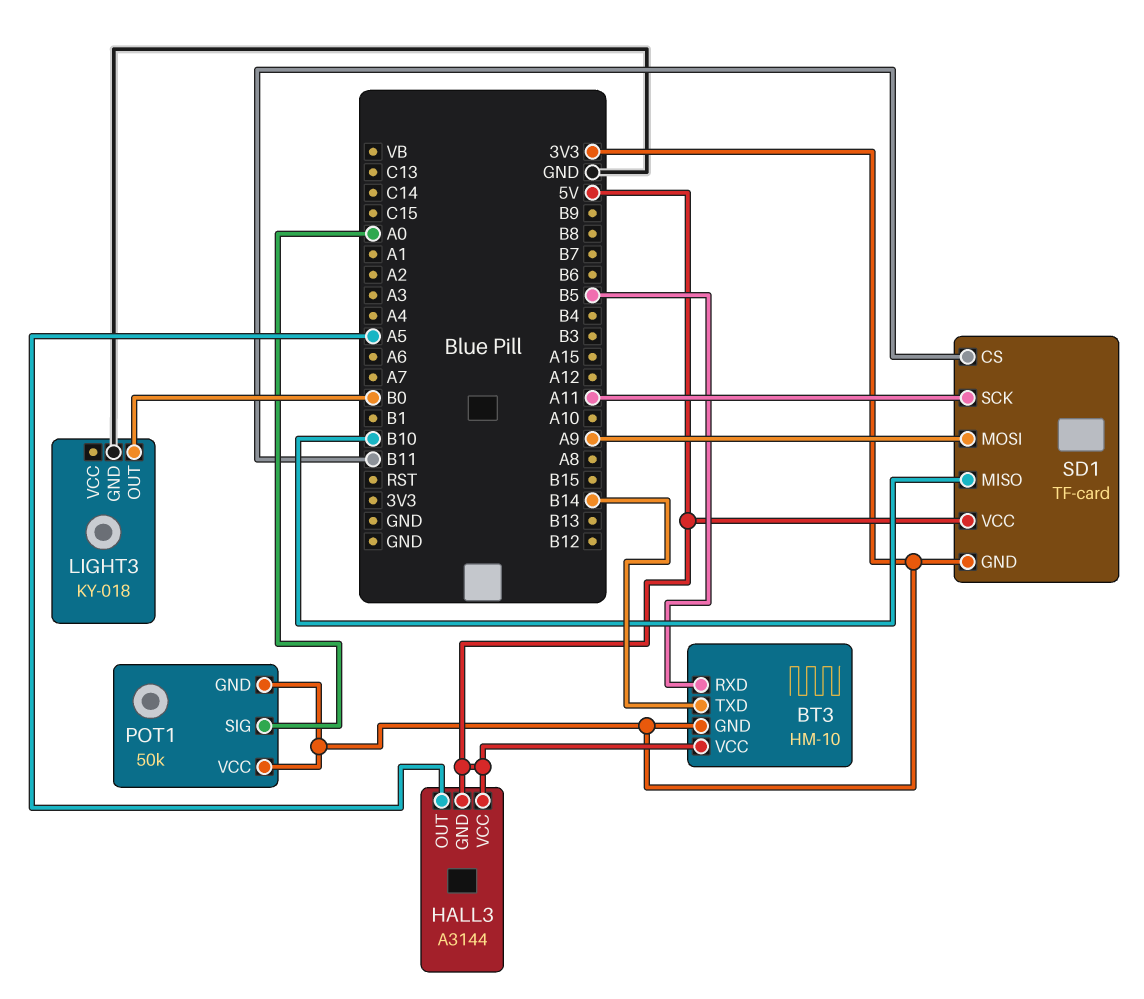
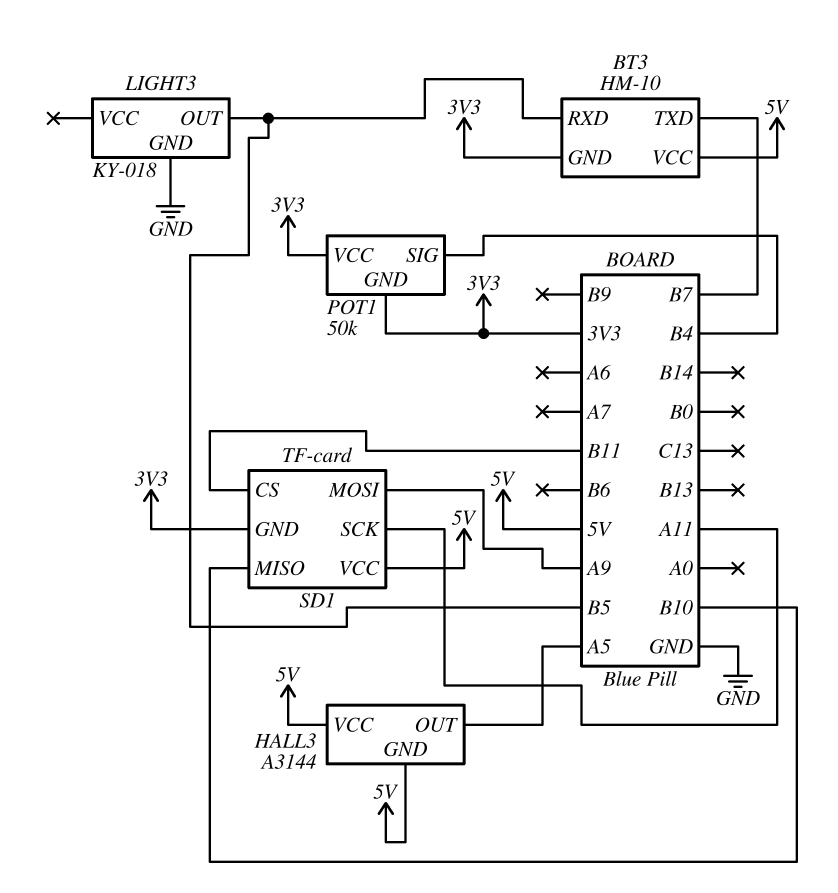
BT3 pin TXD: B14 -> B7
LIGHT3 pin OUT: B0 -> B5
POT1 pin SIG: A0 -> B4

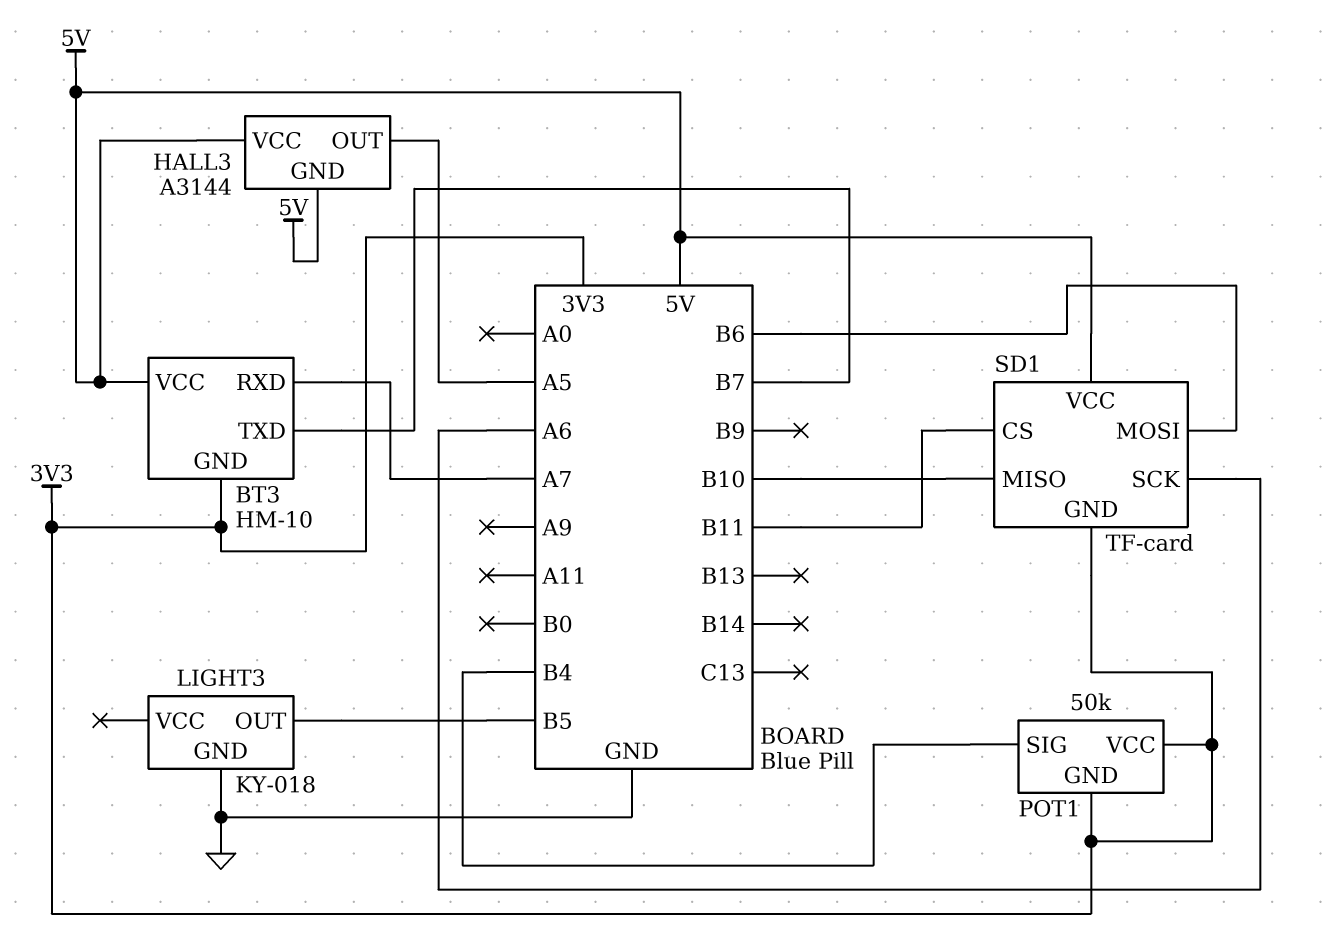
BT3 pin RXD: B5 -> A7
SD1 pin MOSI: A9 -> B6
SD1 pin SCK: A11 -> A6

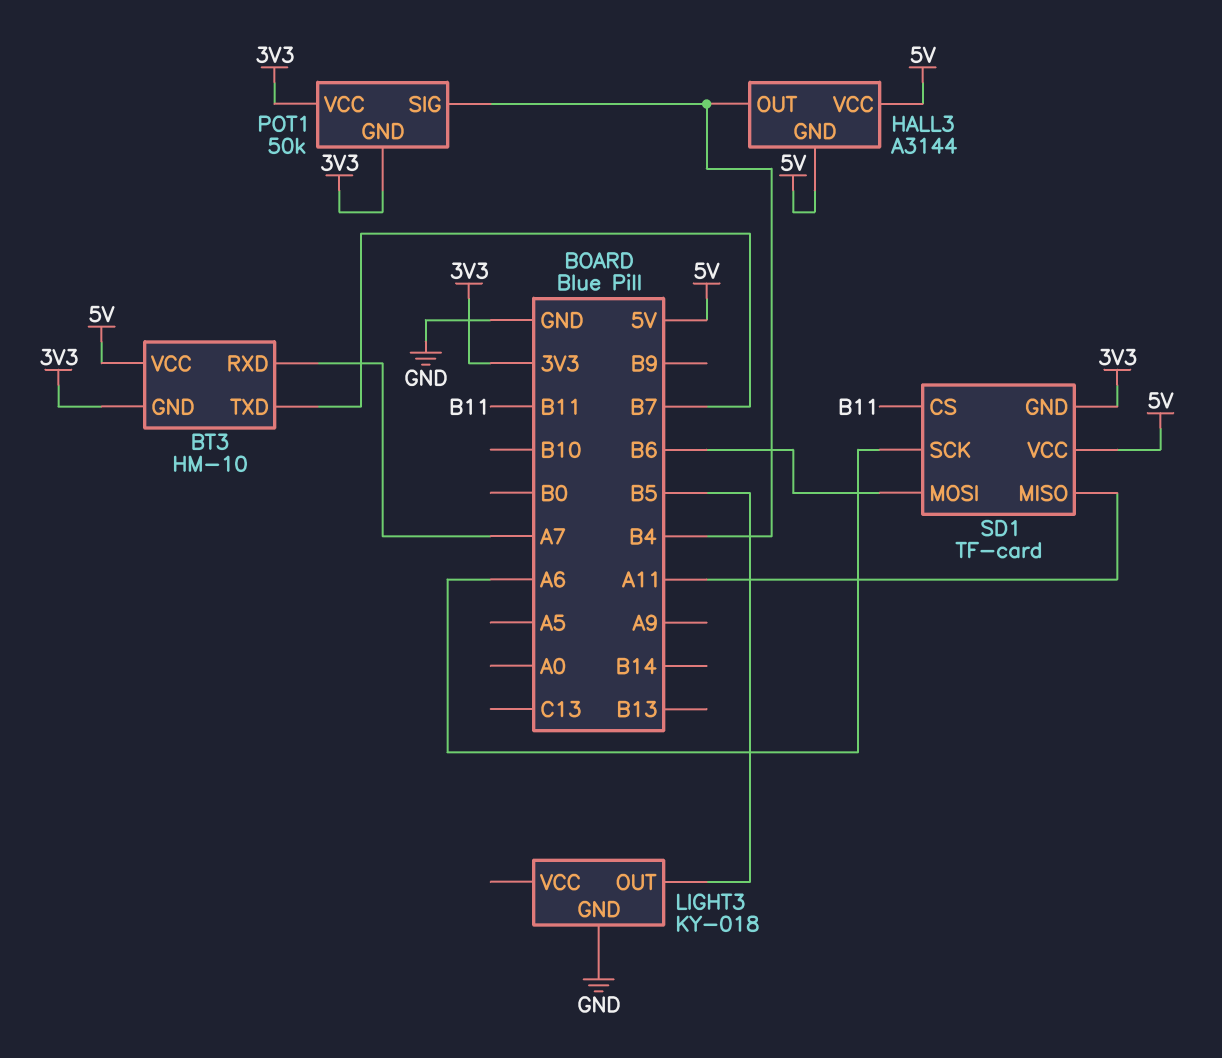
HALL3 pin OUT: A5 -> B4
SD1 pin MISO: B10 -> A11

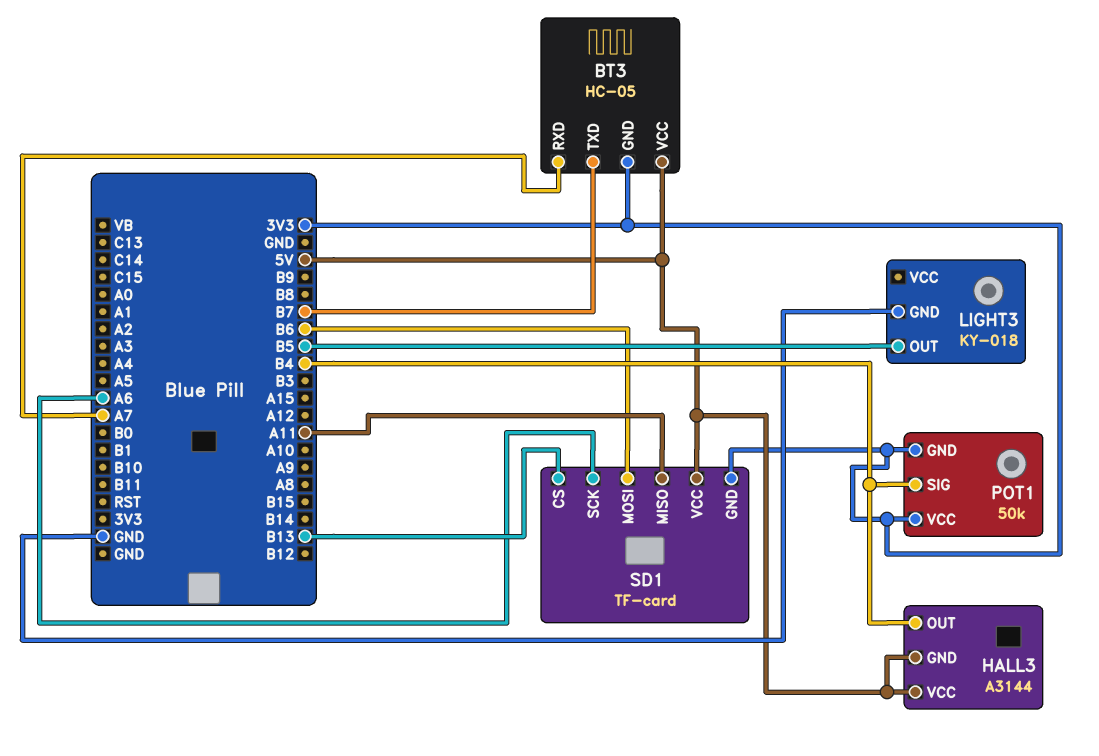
BT3: HM-10 -> HC-05
SD1 pin CS: B11 -> B13

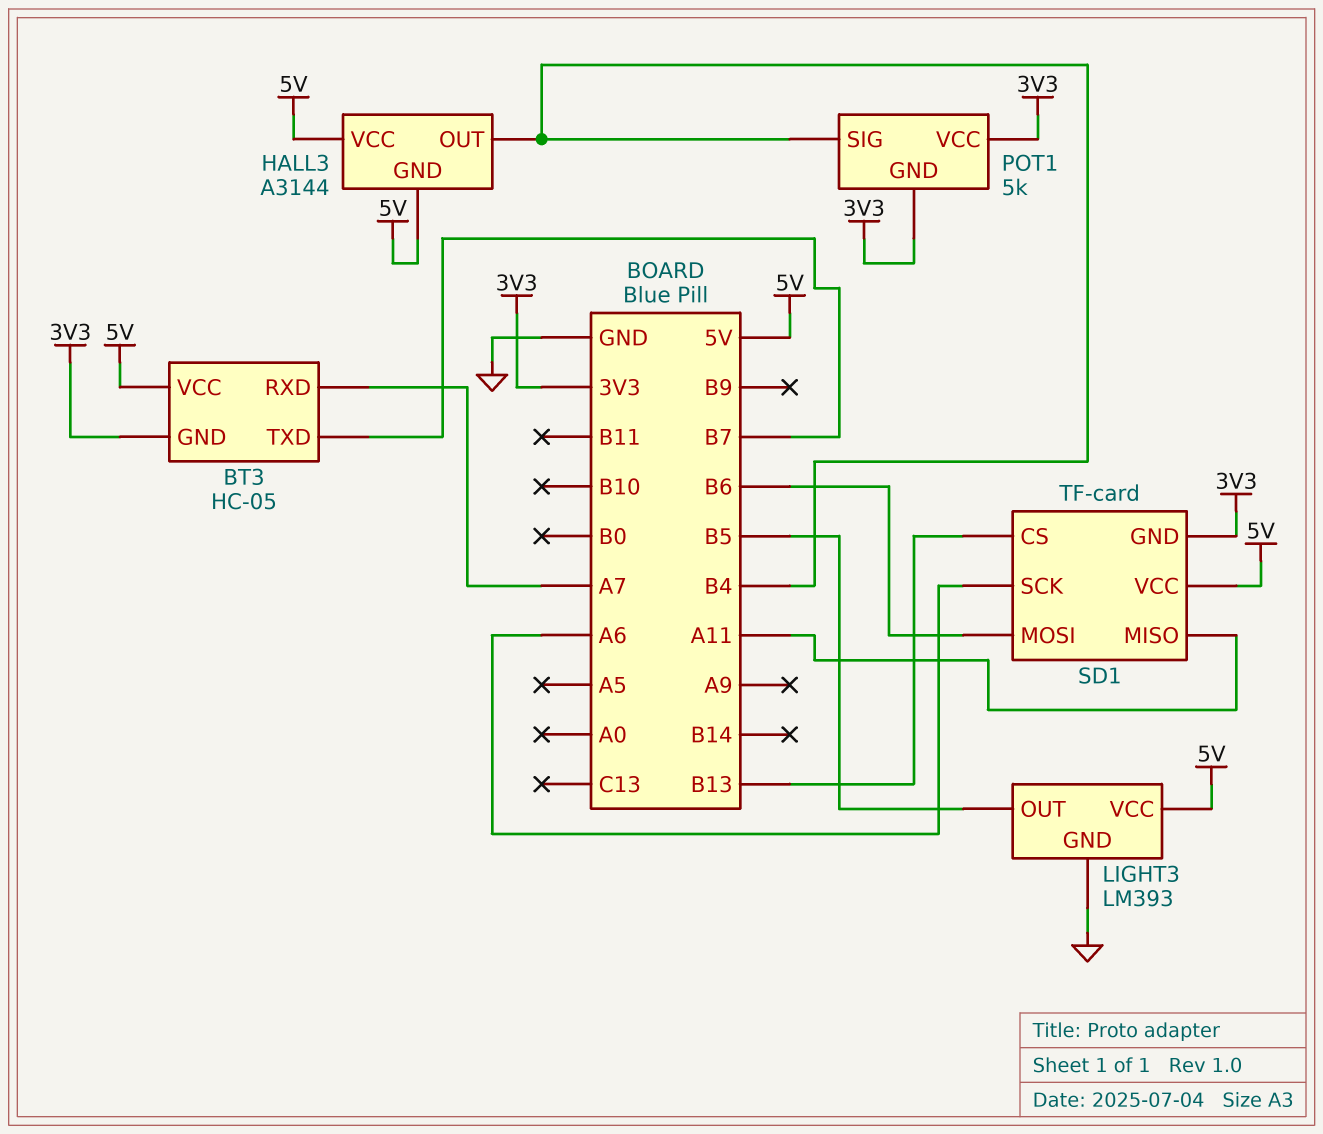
LIGHT3: KY-018 -> LM393
LIGHT3 pin VCC: none -> 5V
POT1: 50k -> 5k

